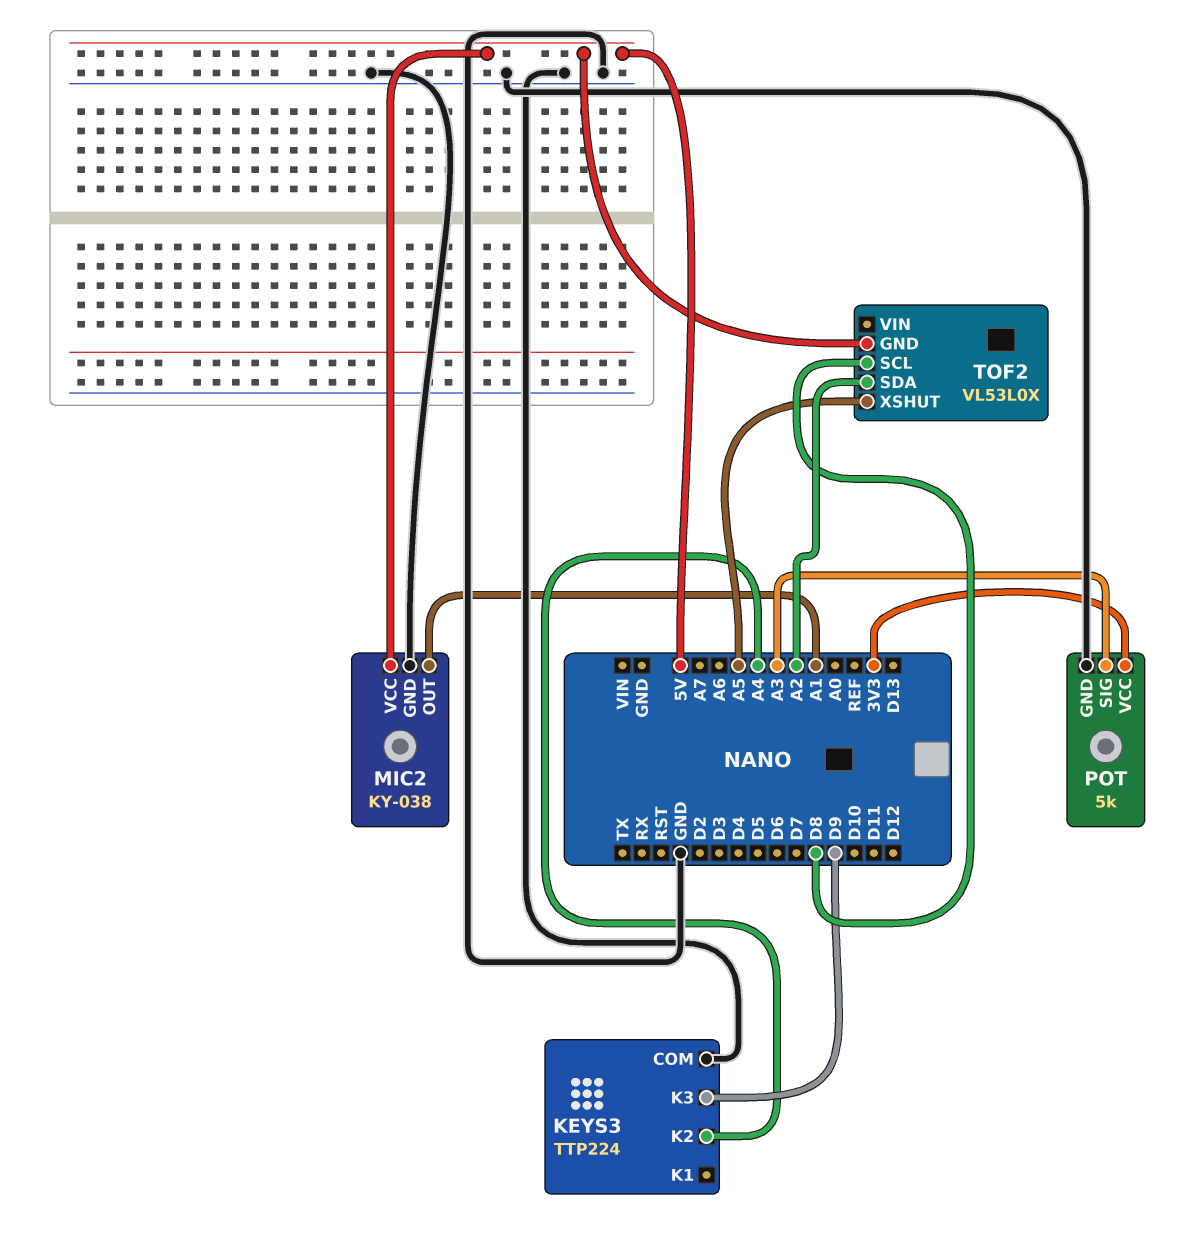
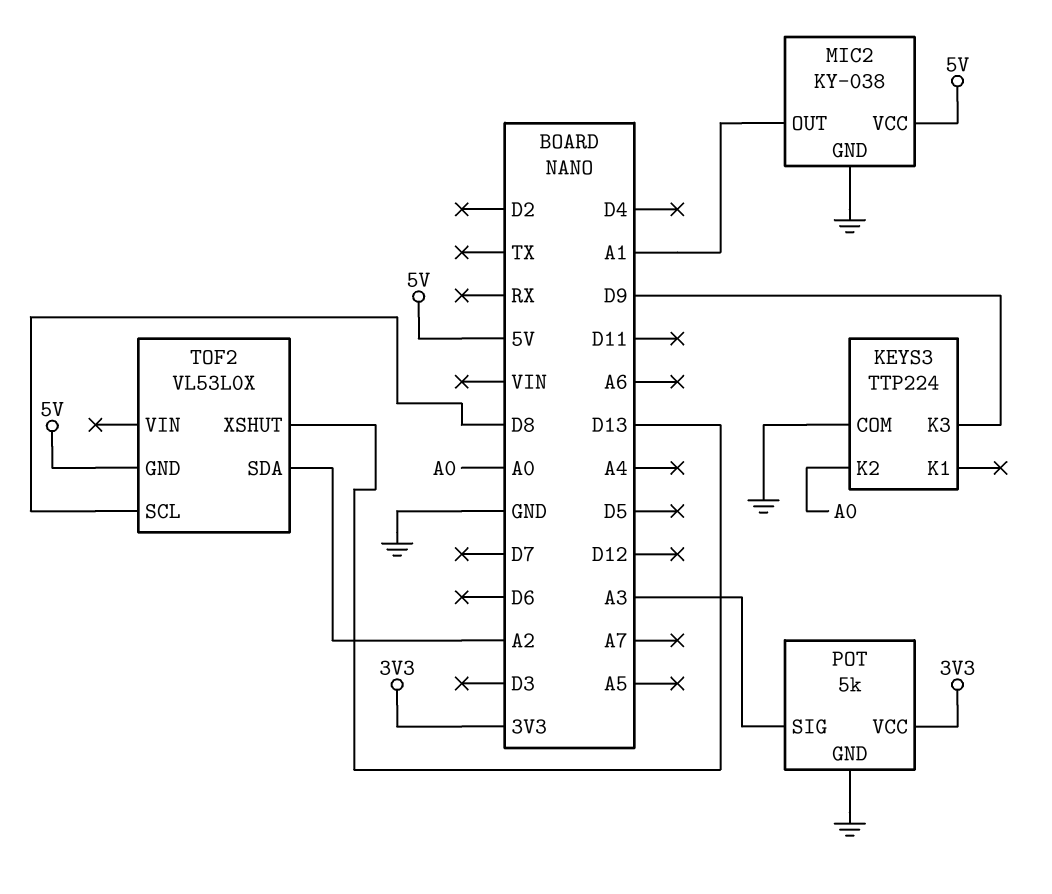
KEYS3 pin K2: A4 -> A0
TOF2 pin XSHUT: A5 -> D13

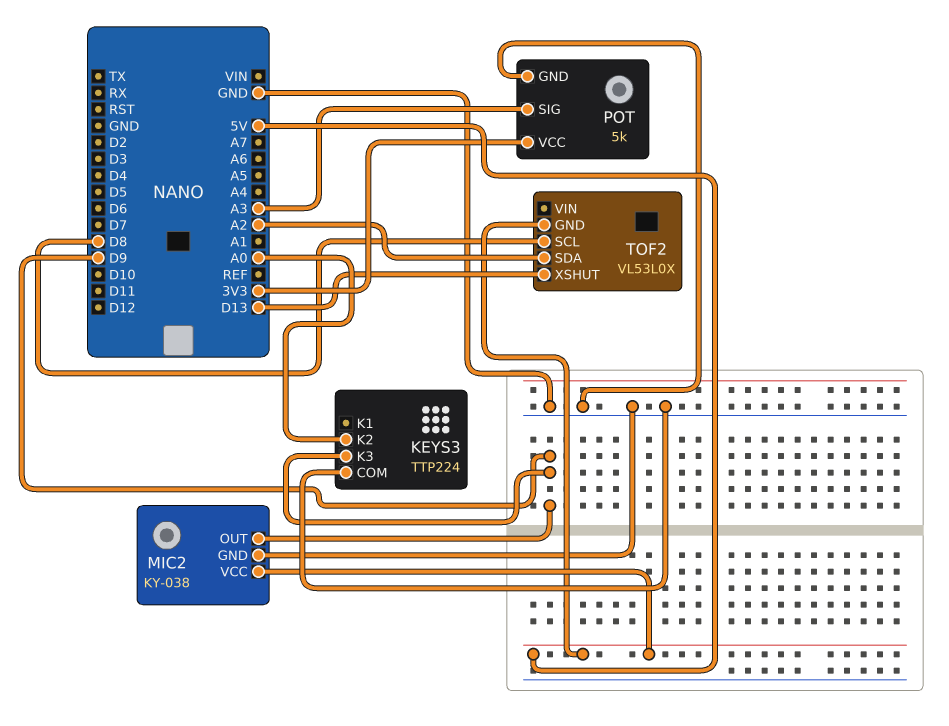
MIC2 pin OUT: A1 -> D9

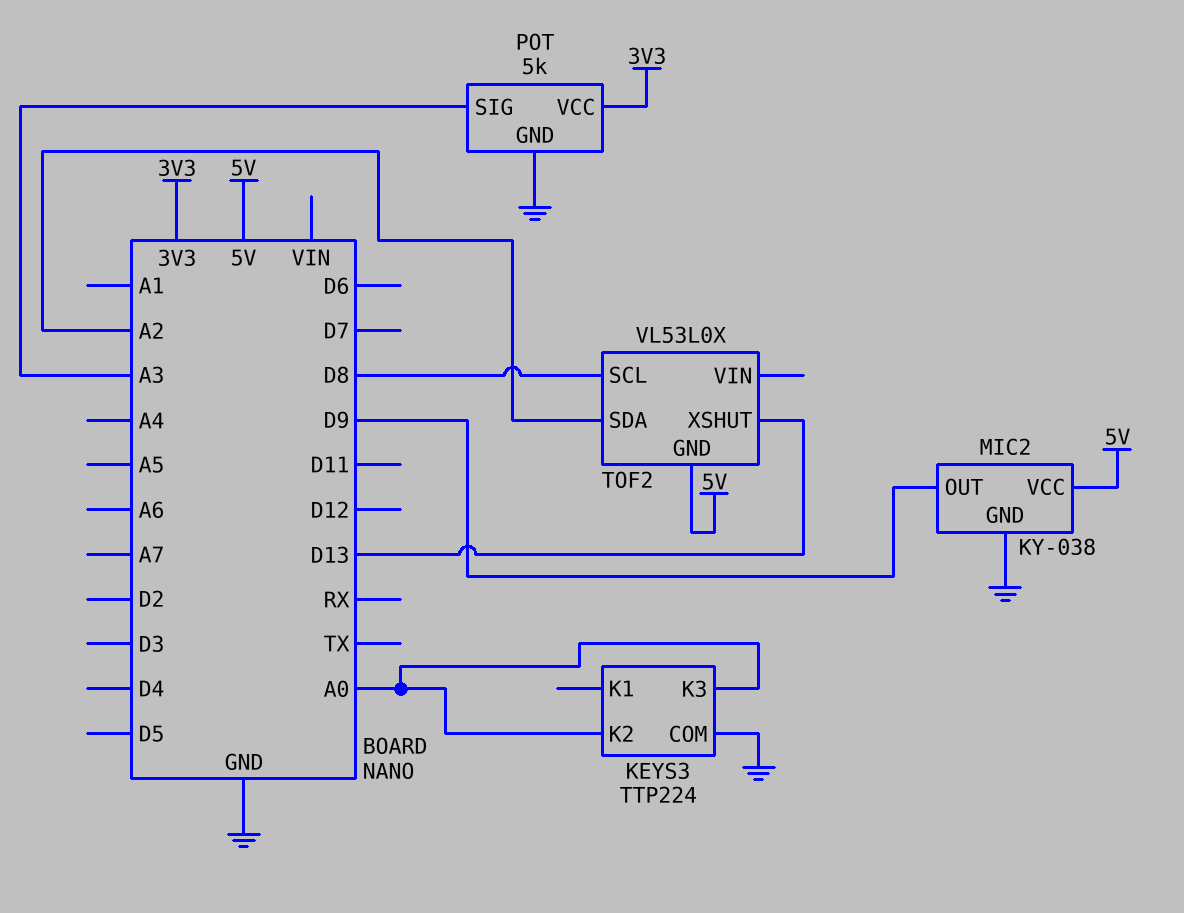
KEYS3 pin K3: D9 -> A0

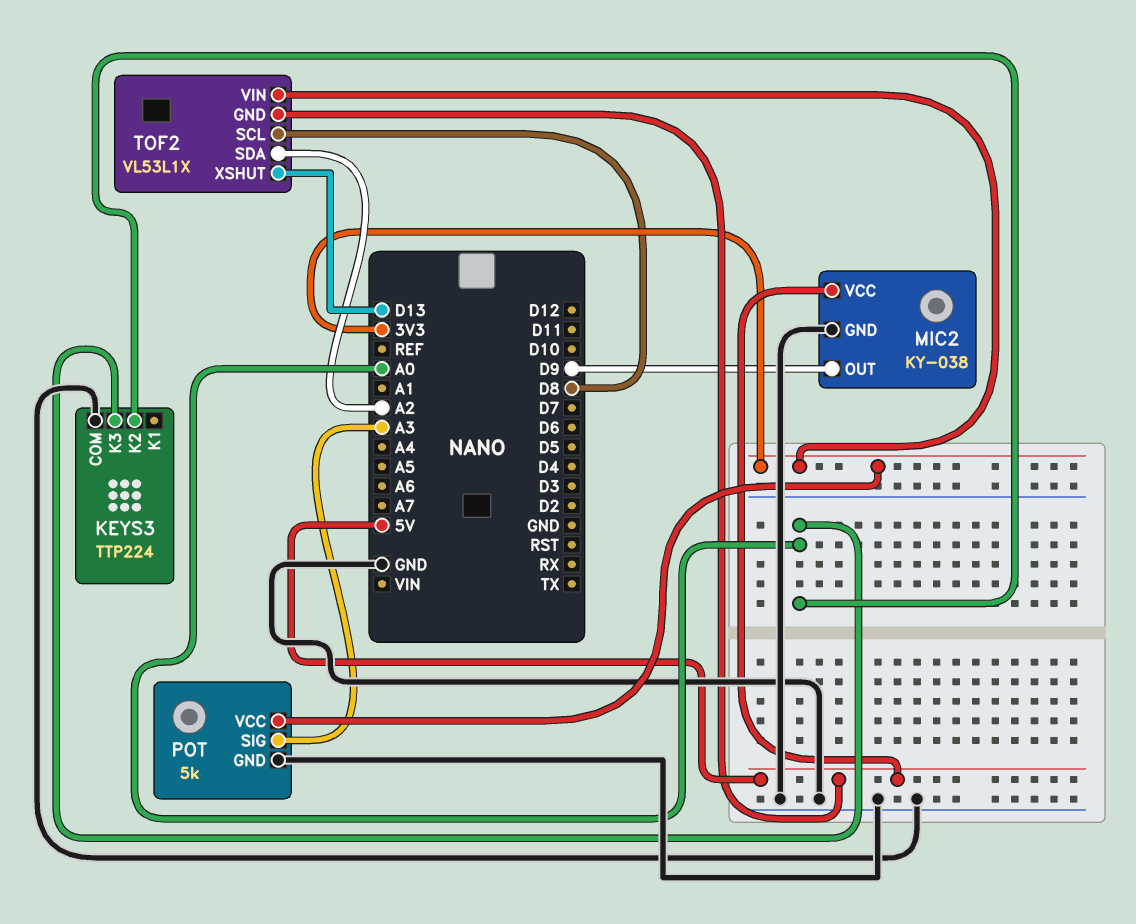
TOF2: VL53L0X -> VL53L1X
TOF2 pin VIN: none -> 3V3

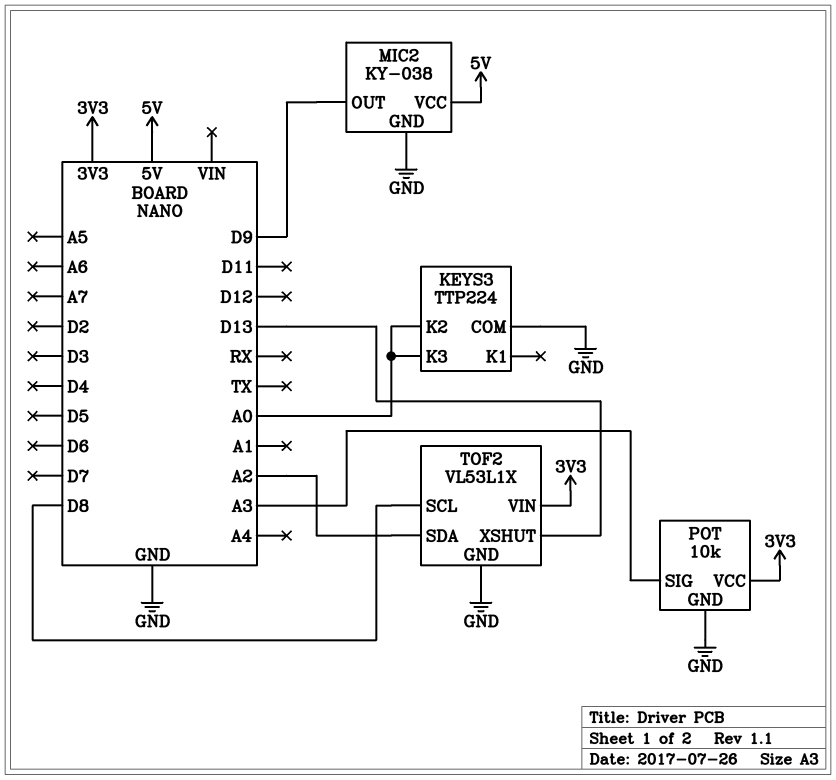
POT: 5k -> 10k
TOF2 pin GND: 5V -> GND

